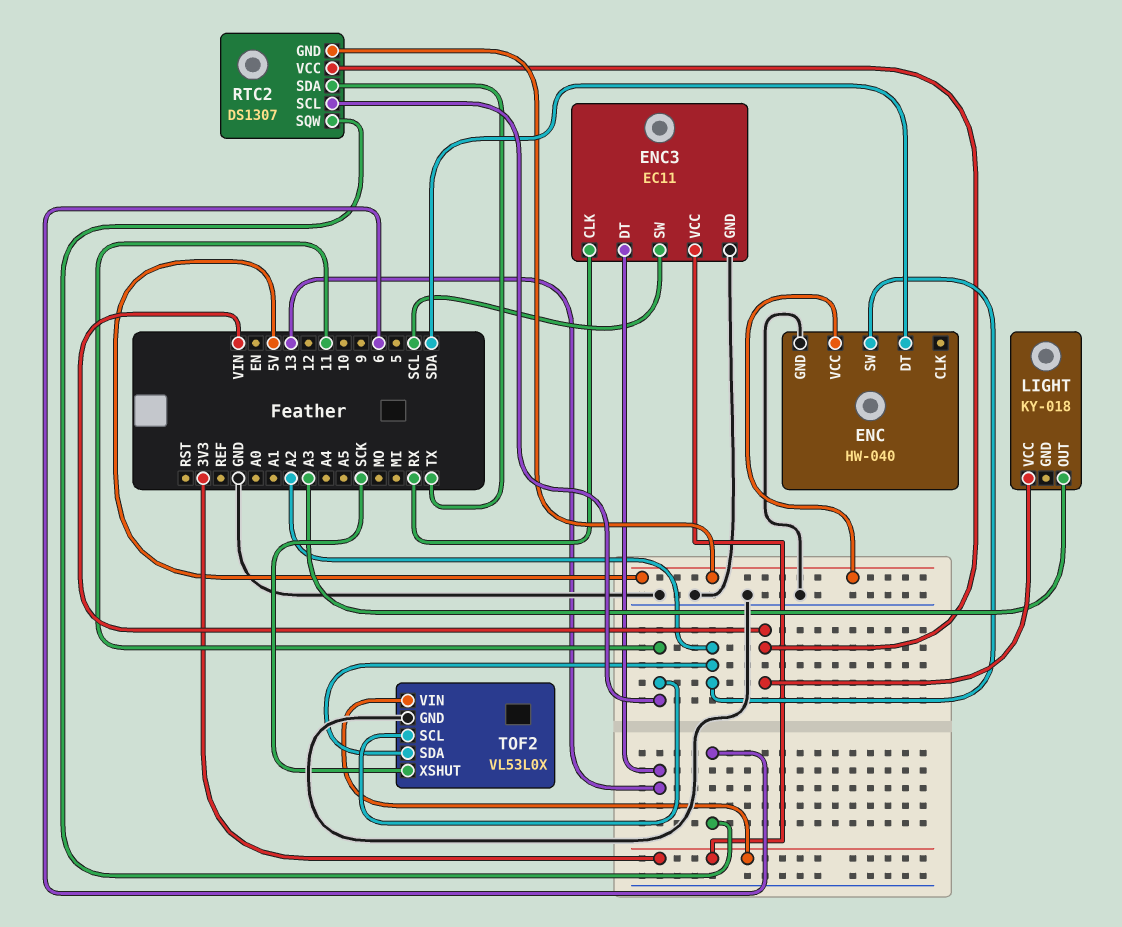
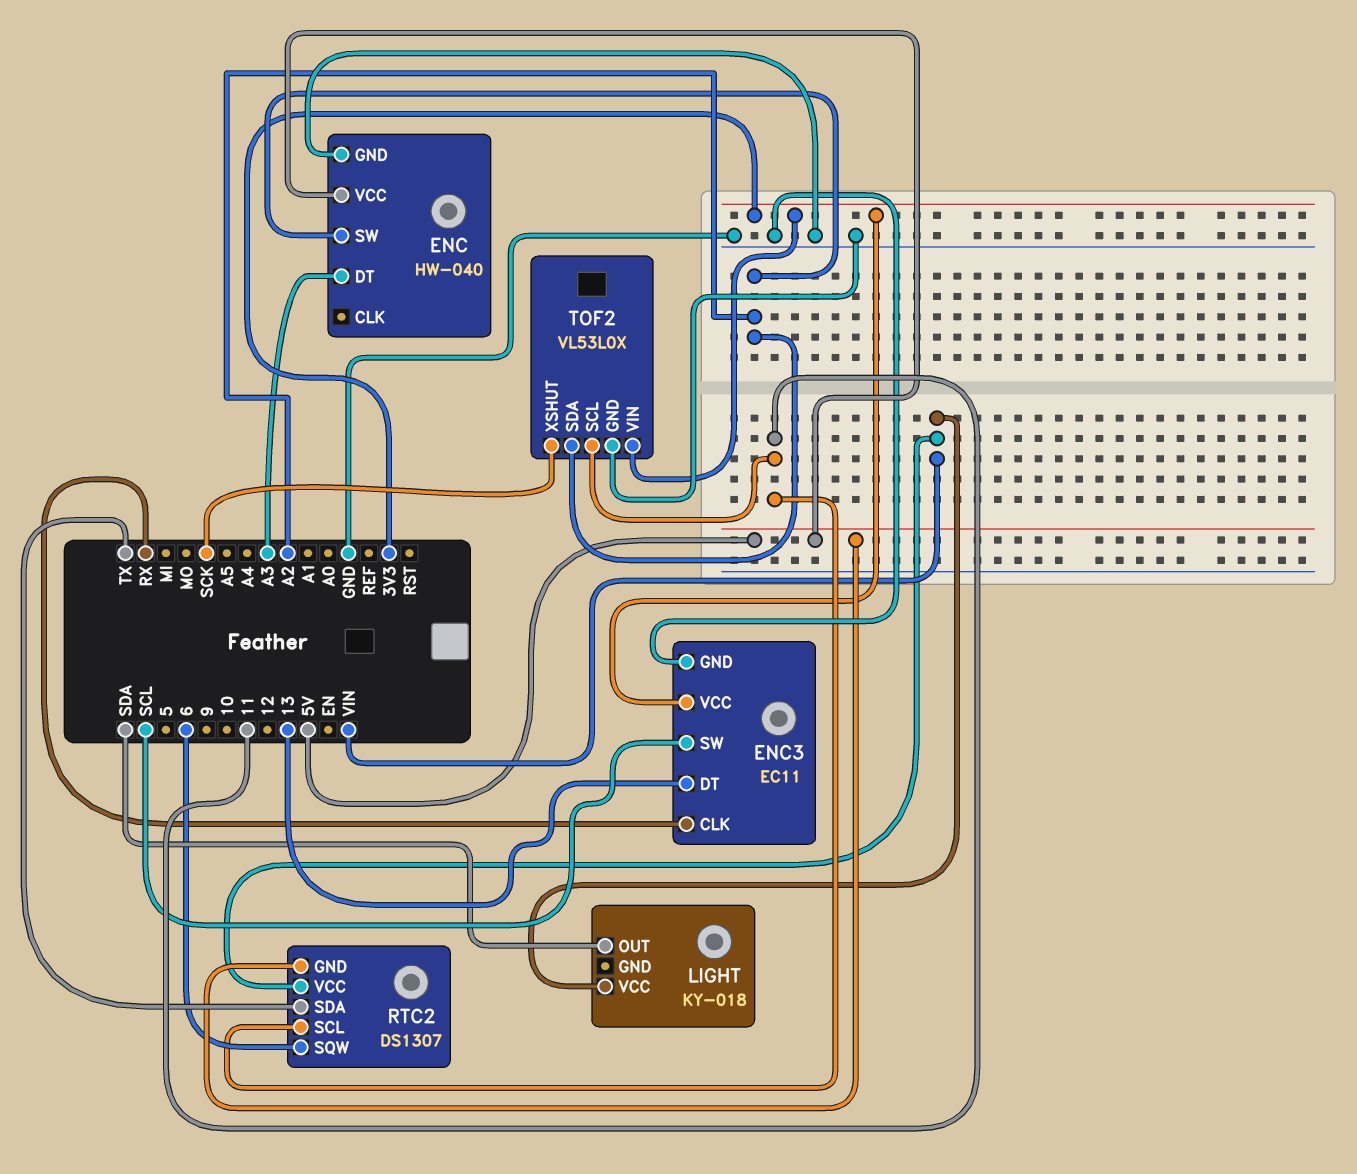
ENC pin DT: SDA -> A3
LIGHT pin OUT: A3 -> SDA

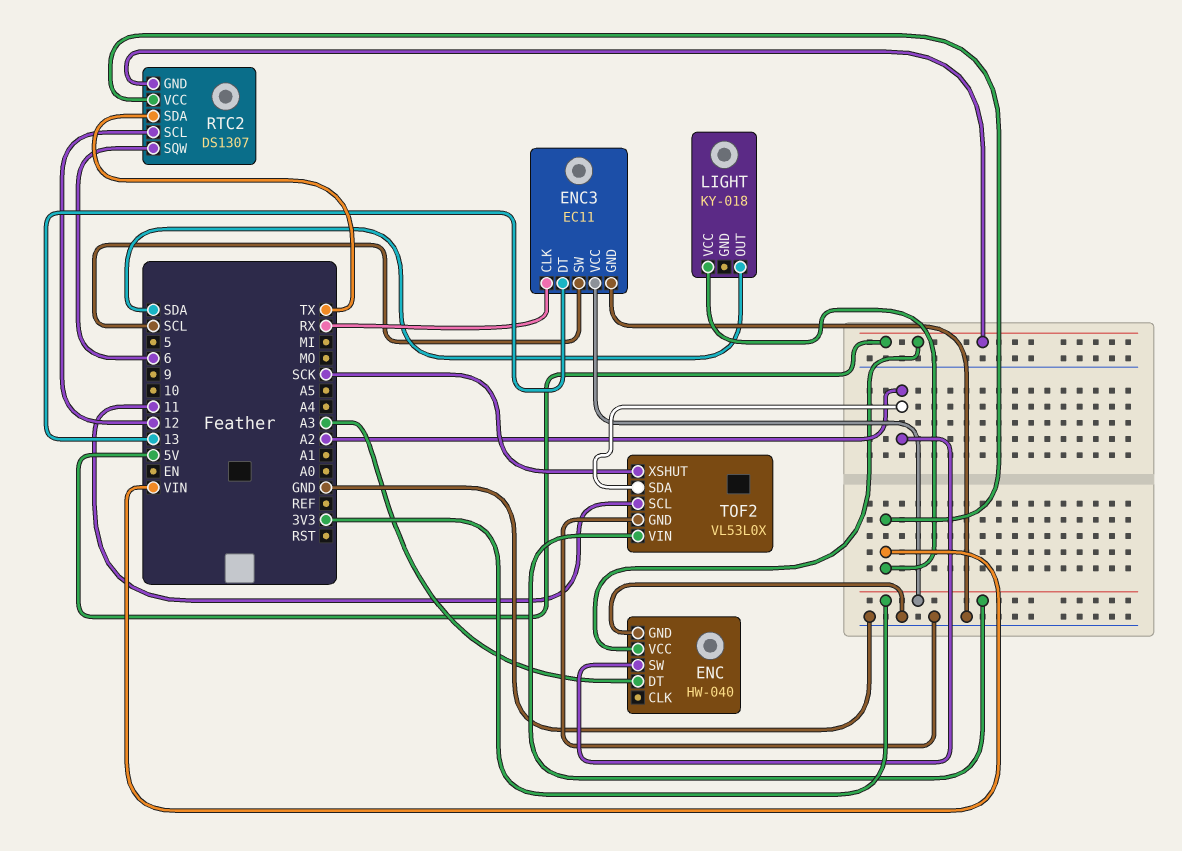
RTC2 pin SCL: 11 -> 12

